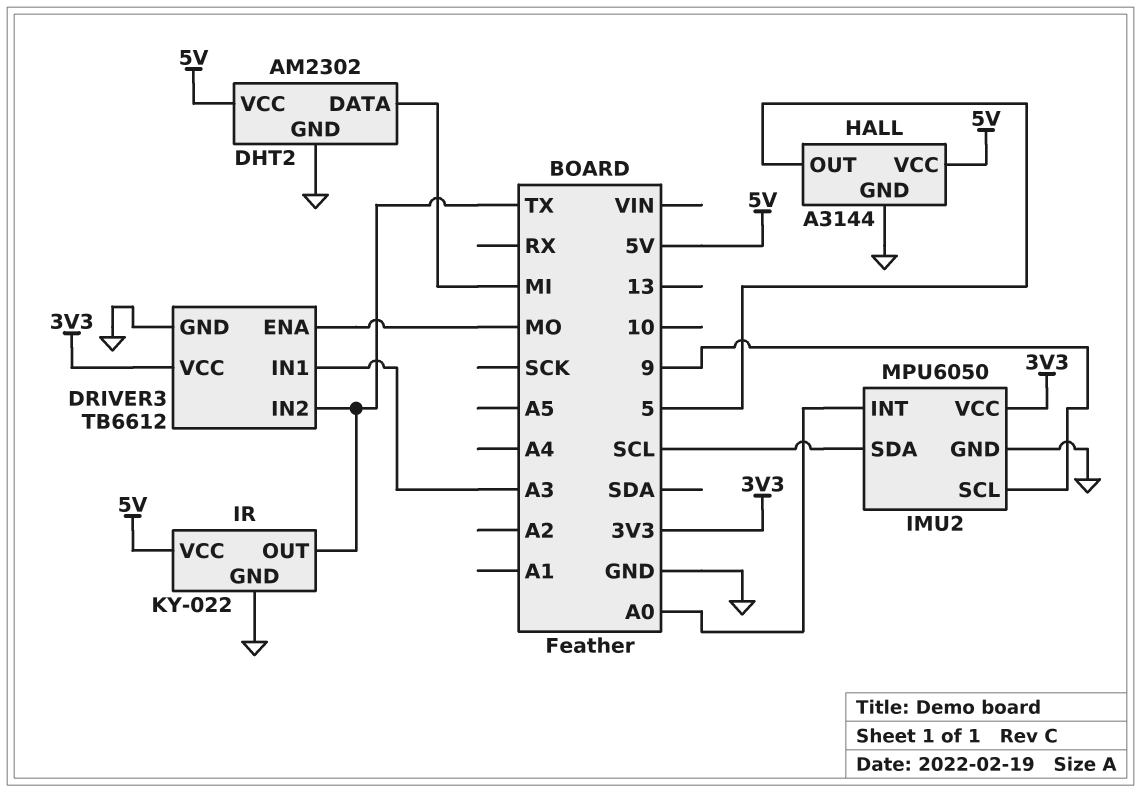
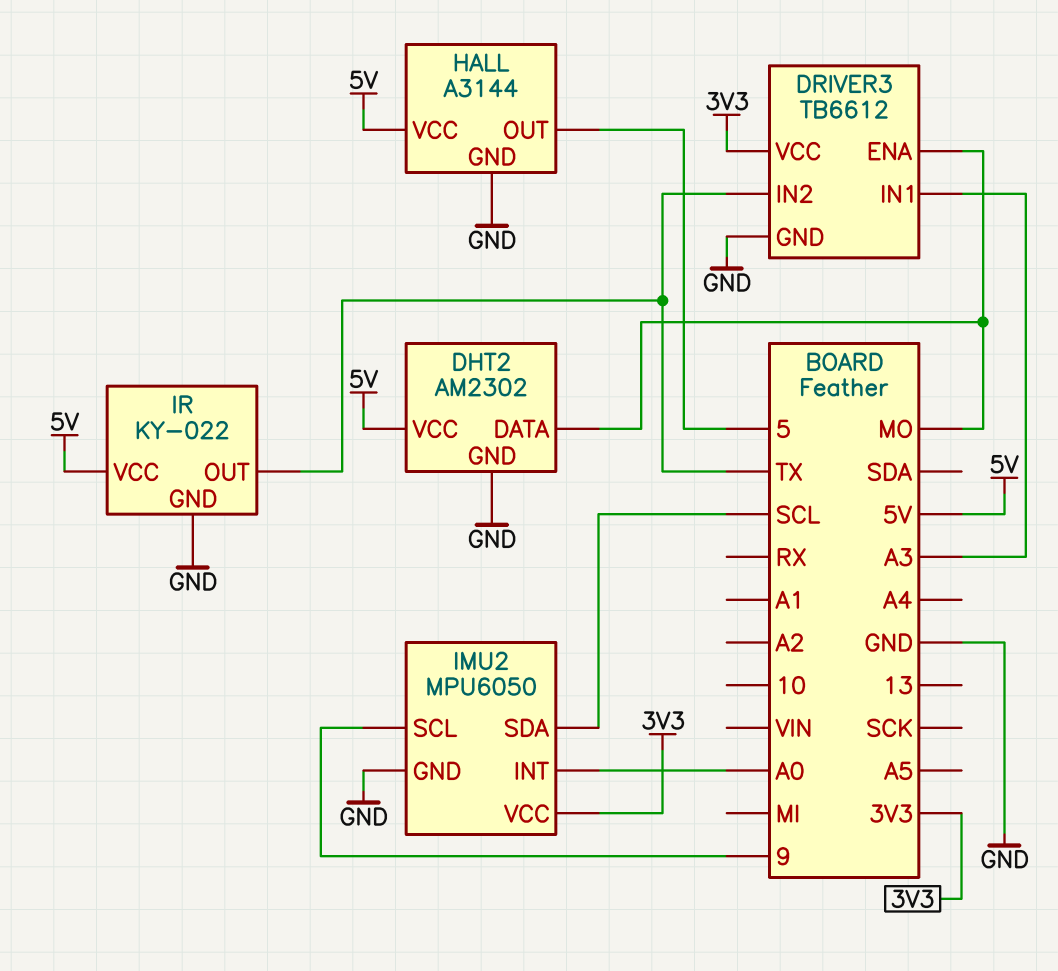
DHT2 pin DATA: MI -> MO

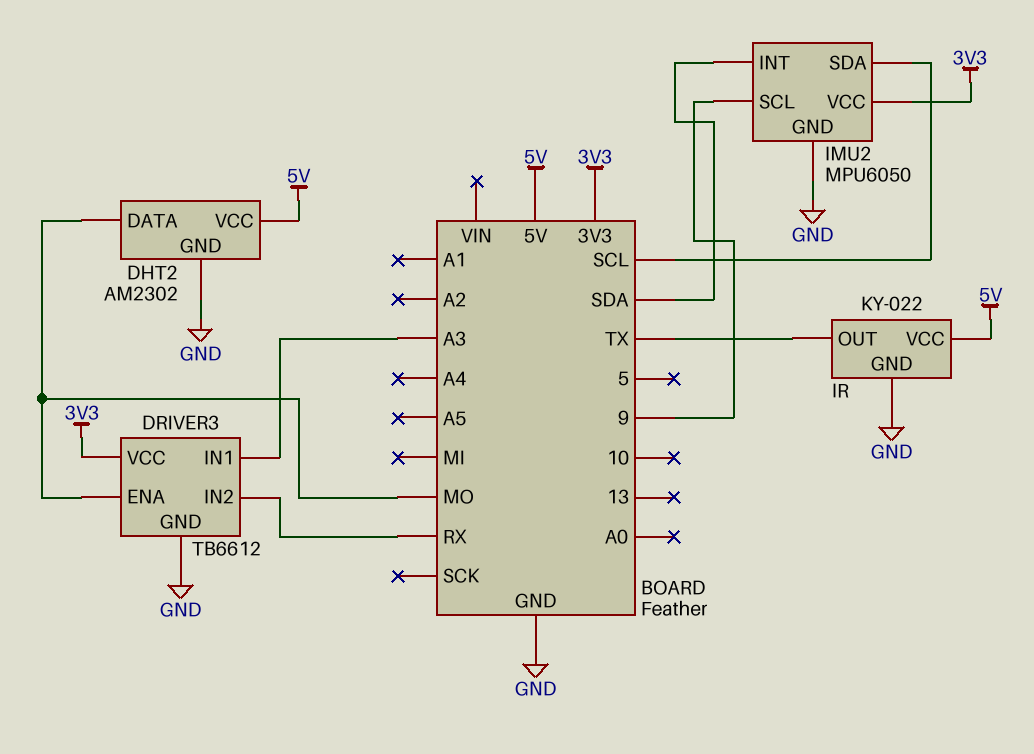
DRIVER3 pin IN2: TX -> RX
HALL: A3144 -> none
HALL pin GND: GND -> none
HALL pin OUT: 5 -> none
HALL pin VCC: 5V -> none
IMU2 pin INT: A0 -> SDA

